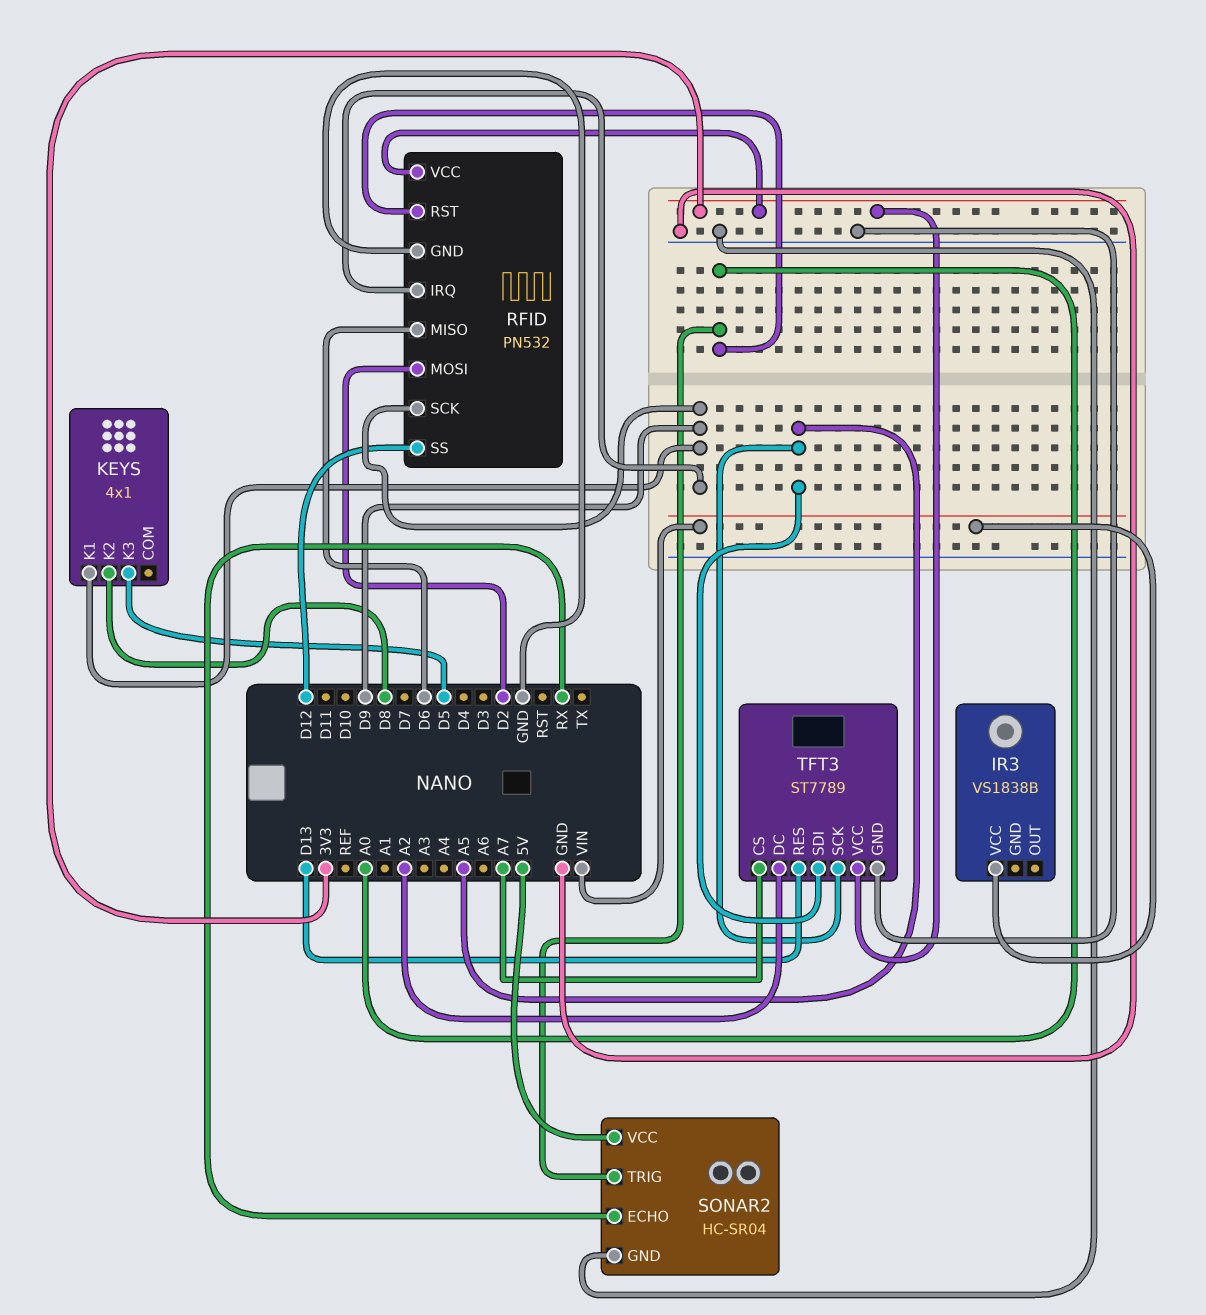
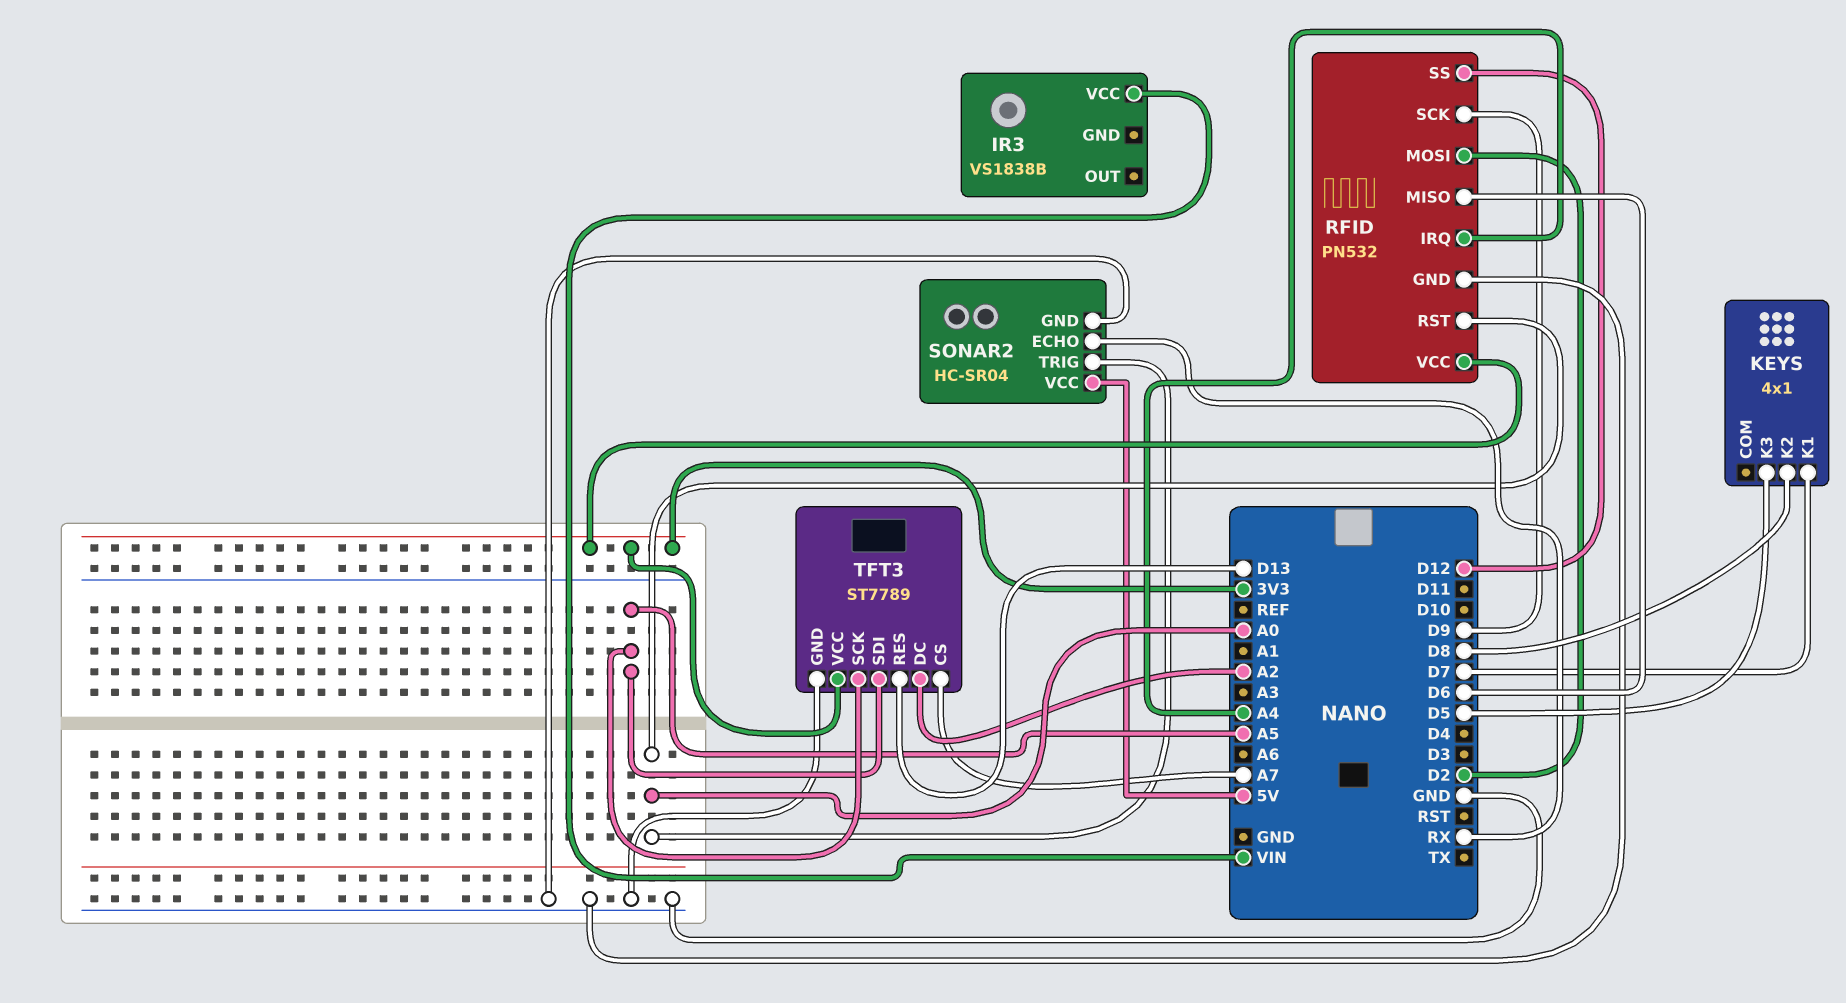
KEYS pin K1: D9 -> D7
RFID pin IRQ: D9 -> A4

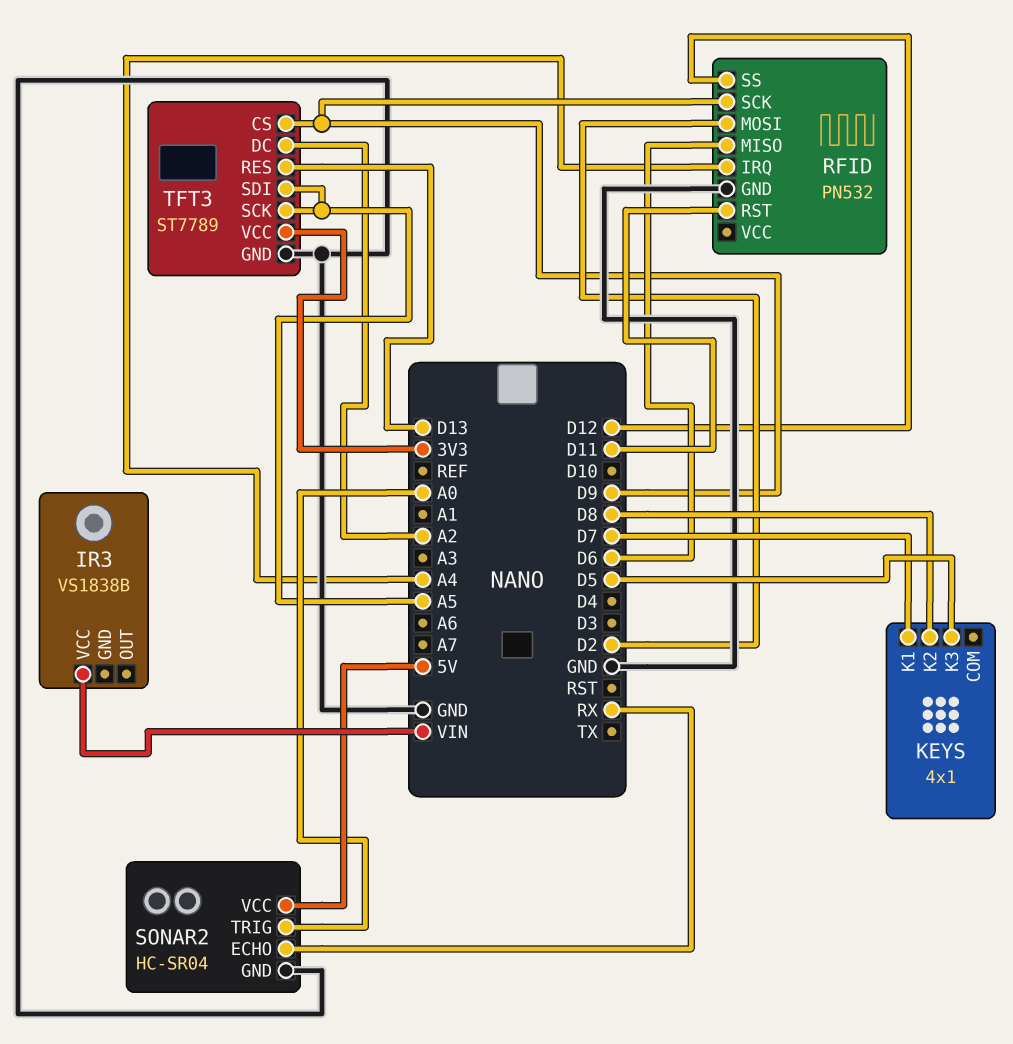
RFID pin RST: A0 -> D11
RFID pin VCC: 3V3 -> none
TFT3 pin CS: A7 -> D9

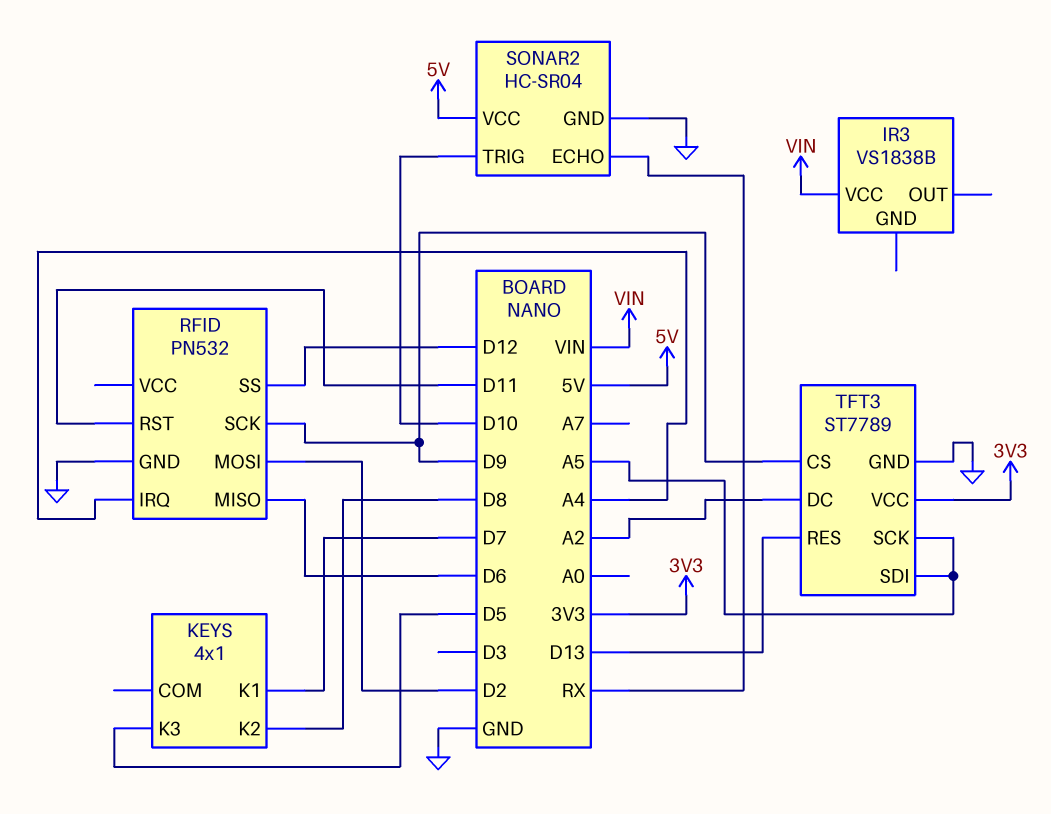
SONAR2 pin TRIG: A0 -> D10

